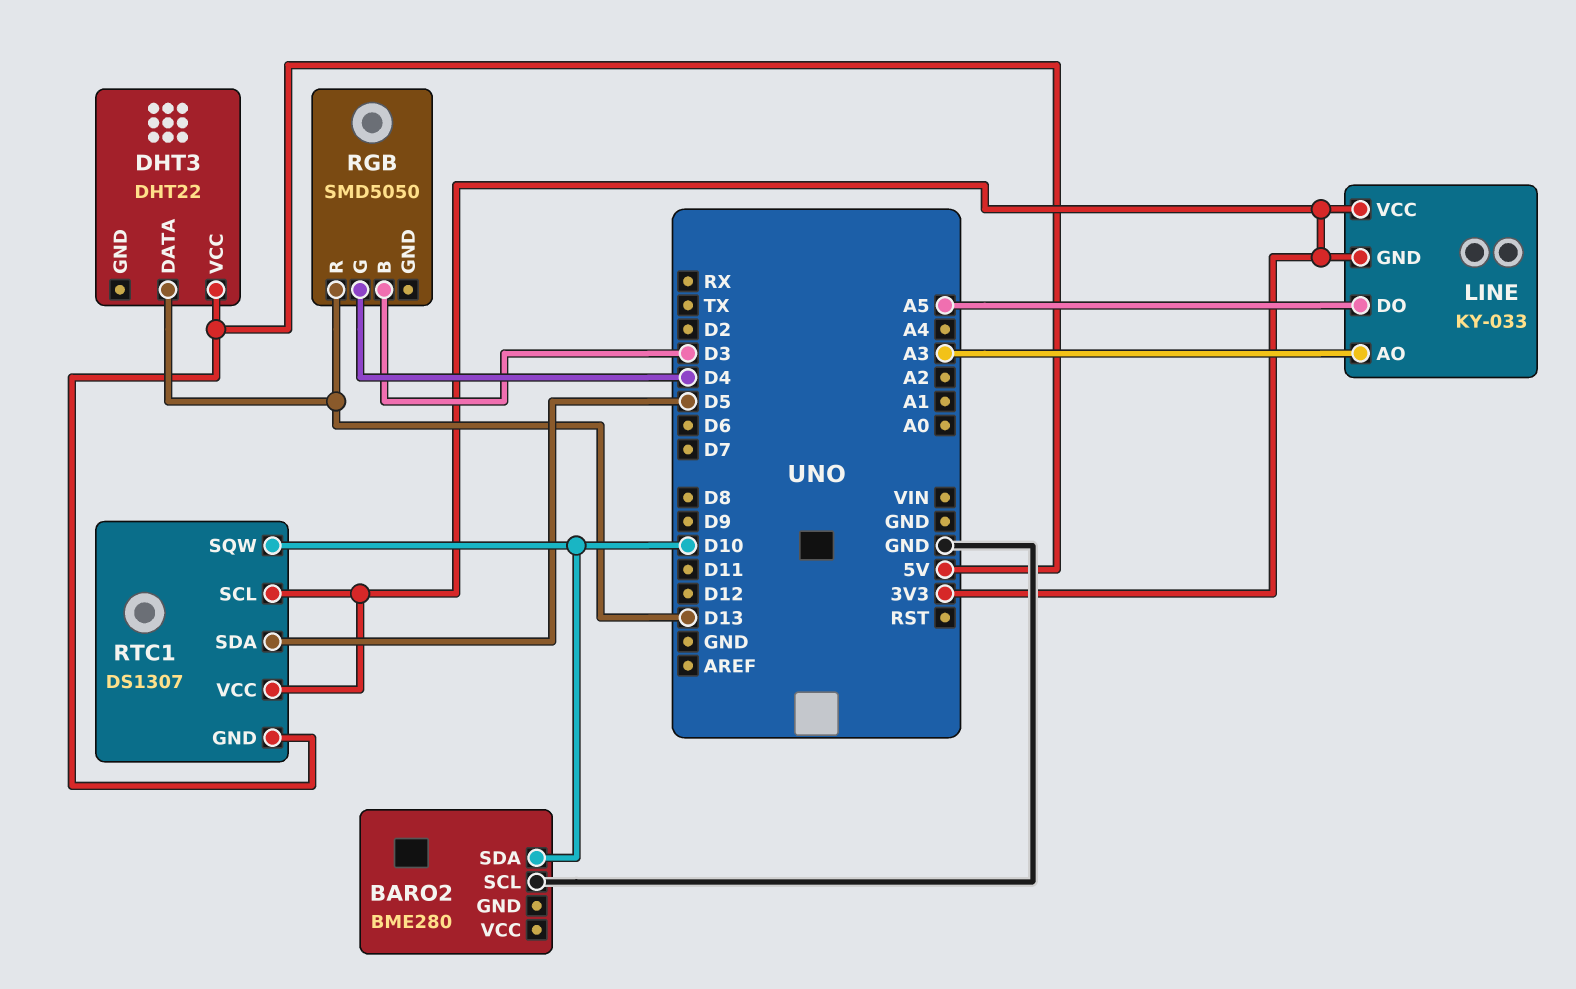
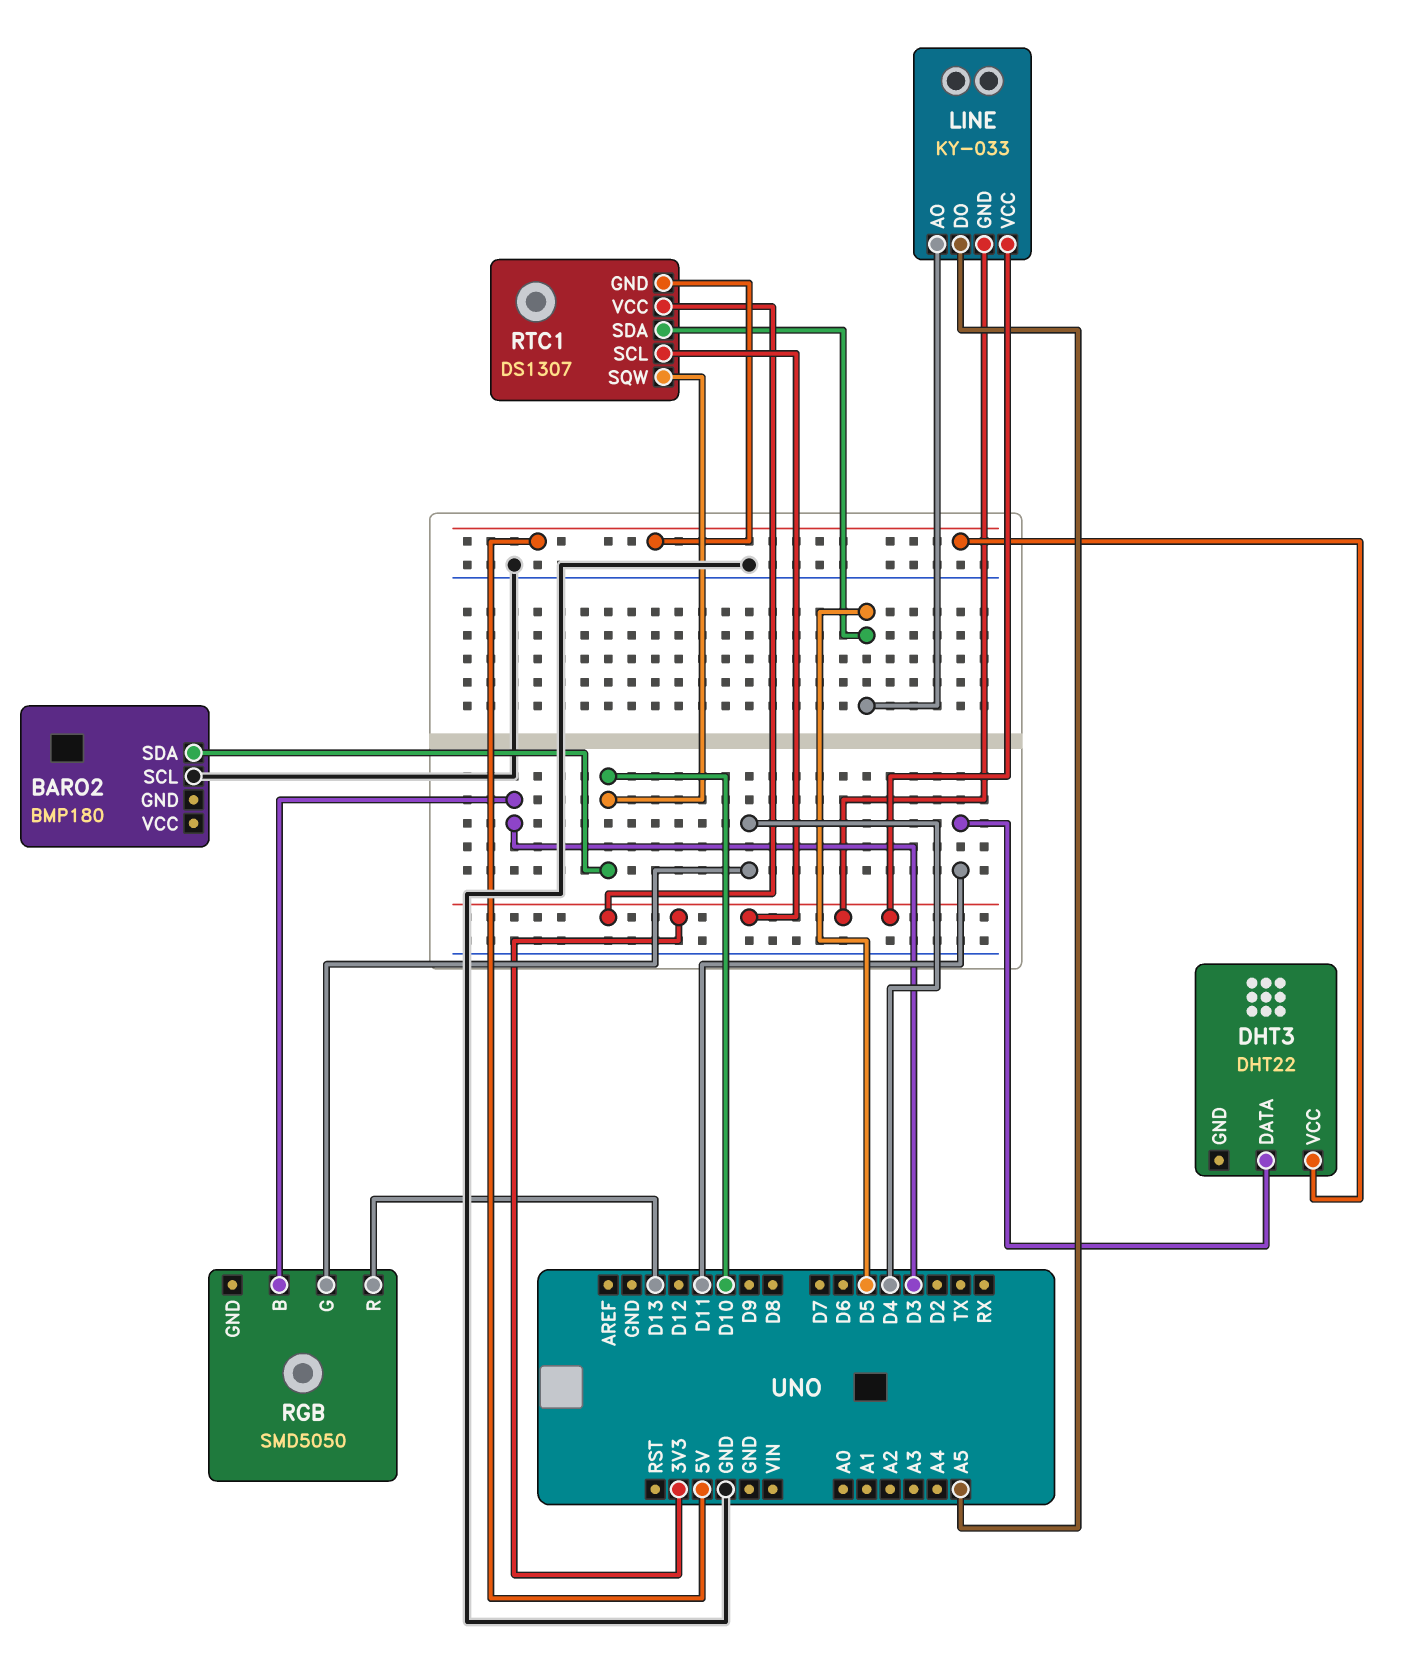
BARO2: BME280 -> BMP180
DHT3 pin DATA: D13 -> D11
LINE pin AO: A3 -> D5

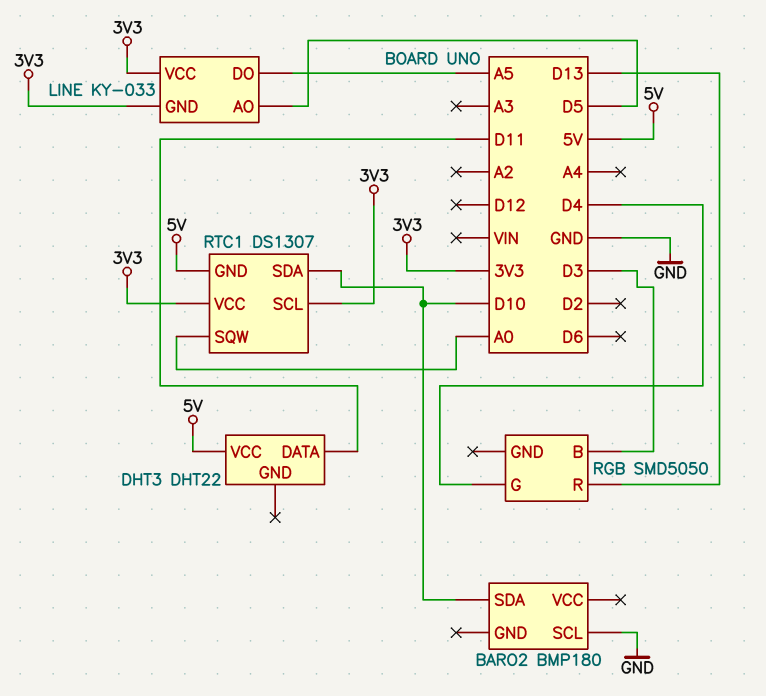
RTC1 pin SDA: D5 -> D10
RTC1 pin SQW: D10 -> A0

